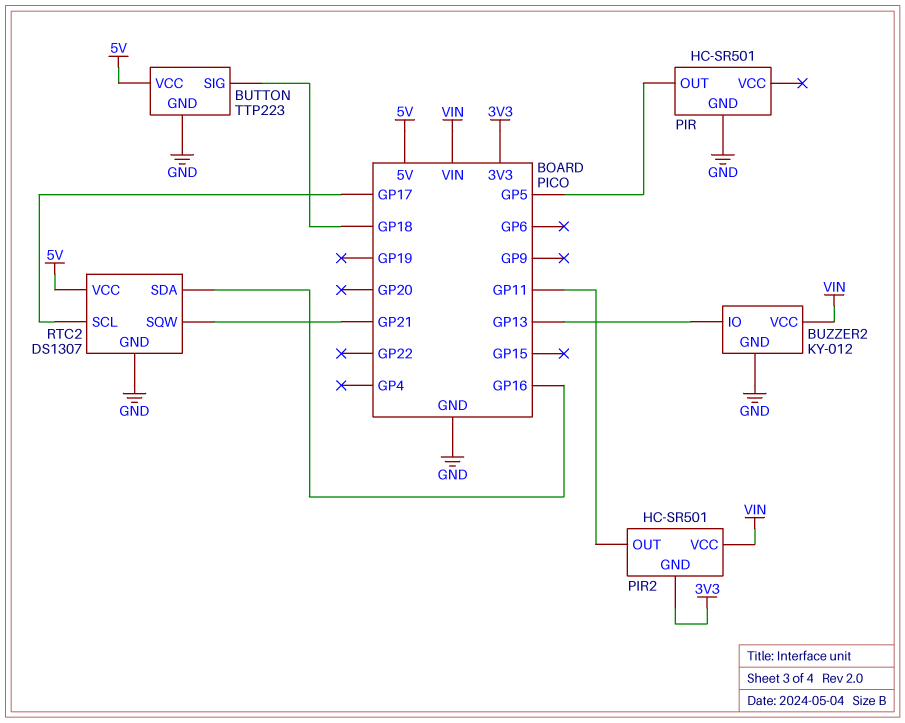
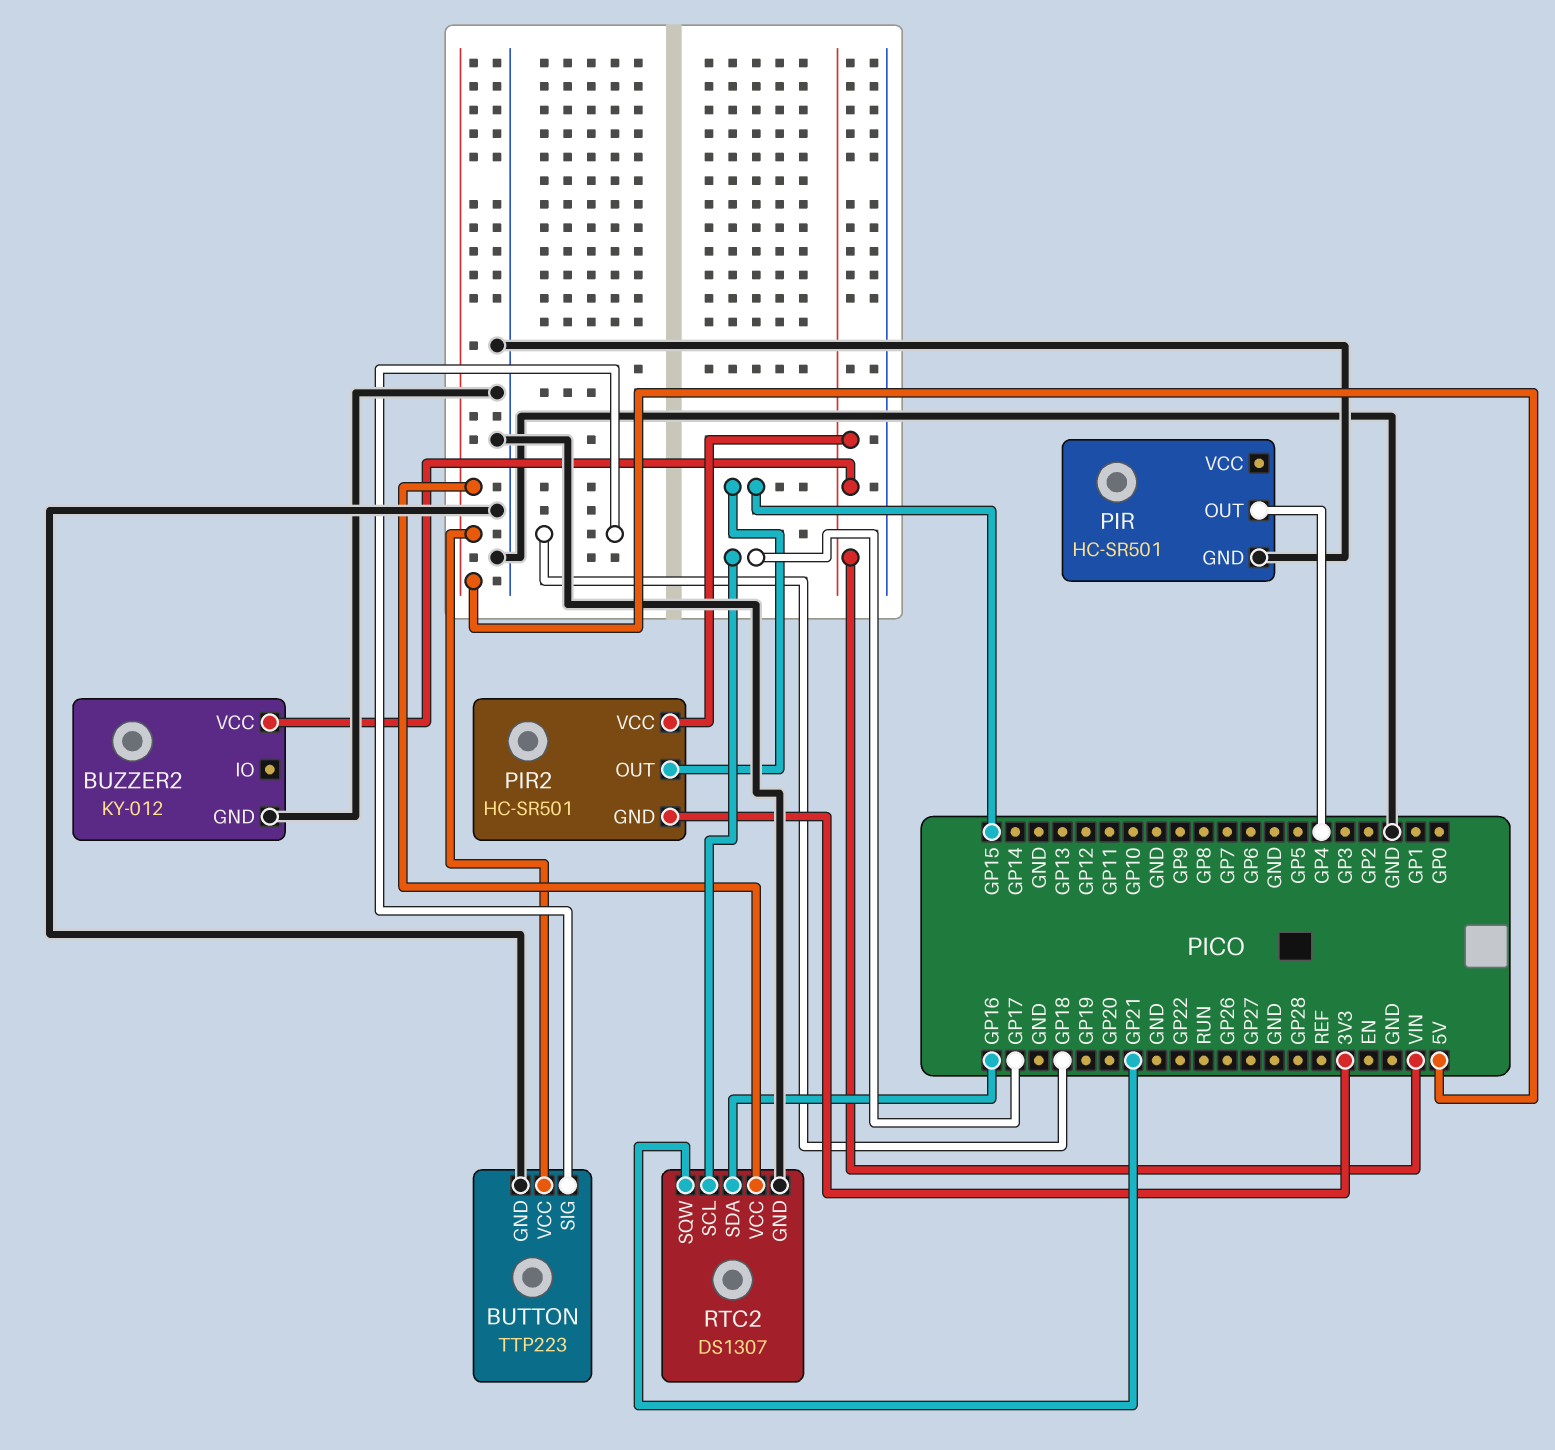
BUZZER2 pin IO: GP13 -> none
PIR pin OUT: GP5 -> GP4
PIR2 pin OUT: GP11 -> GP15

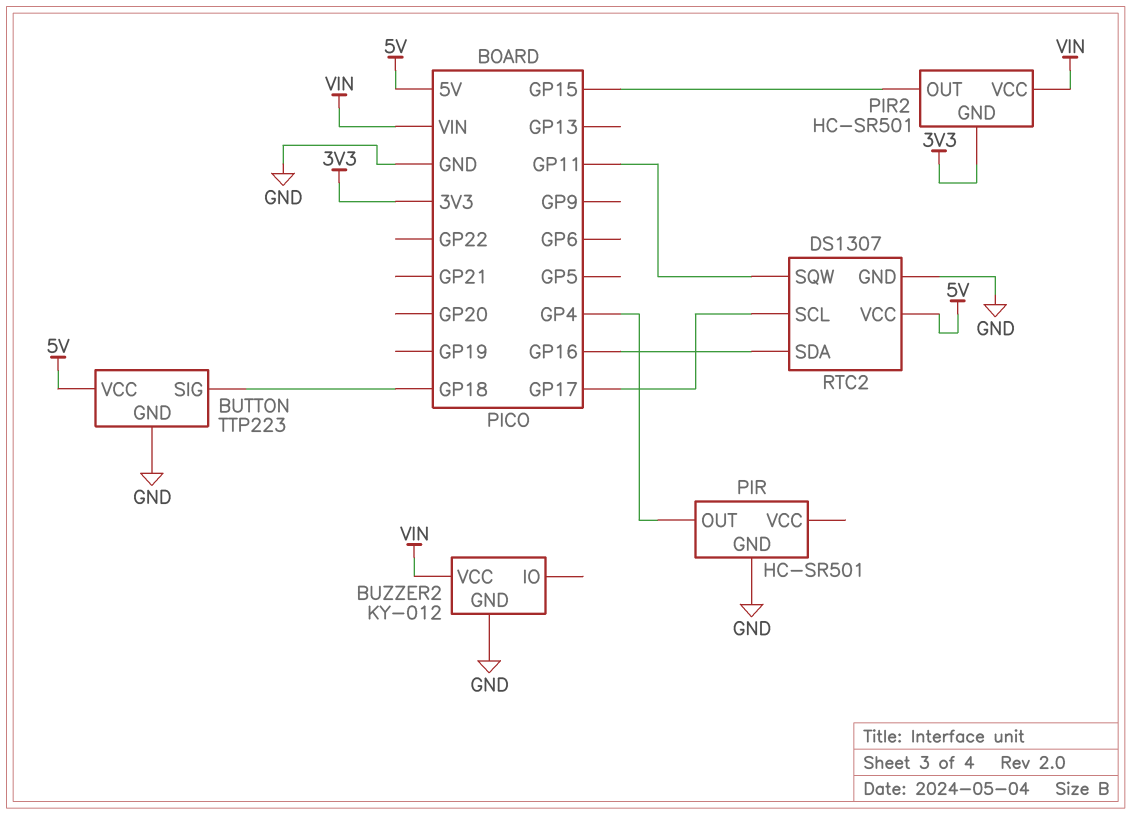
RTC2 pin SQW: GP21 -> GP11

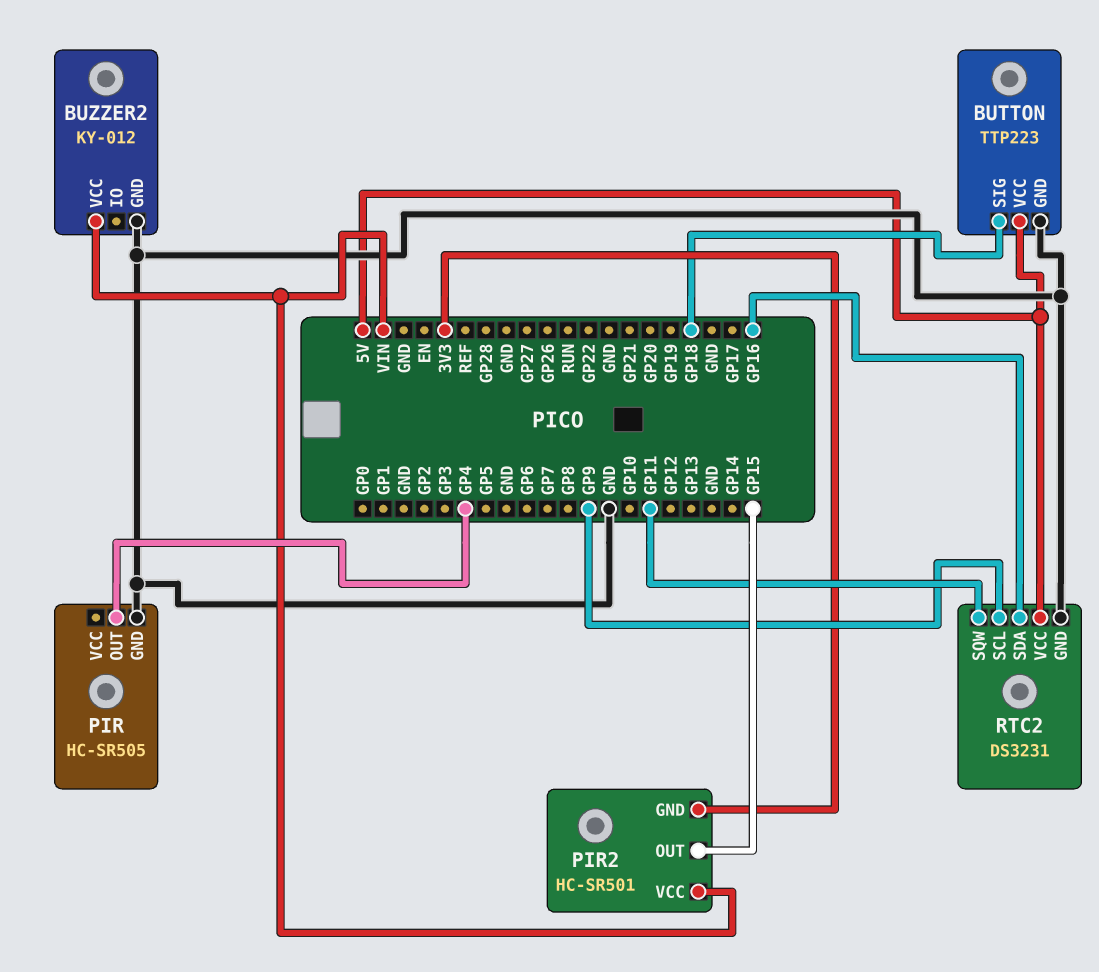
PIR: HC-SR501 -> HC-SR505
RTC2: DS1307 -> DS3231
RTC2 pin SCL: GP17 -> GP9

